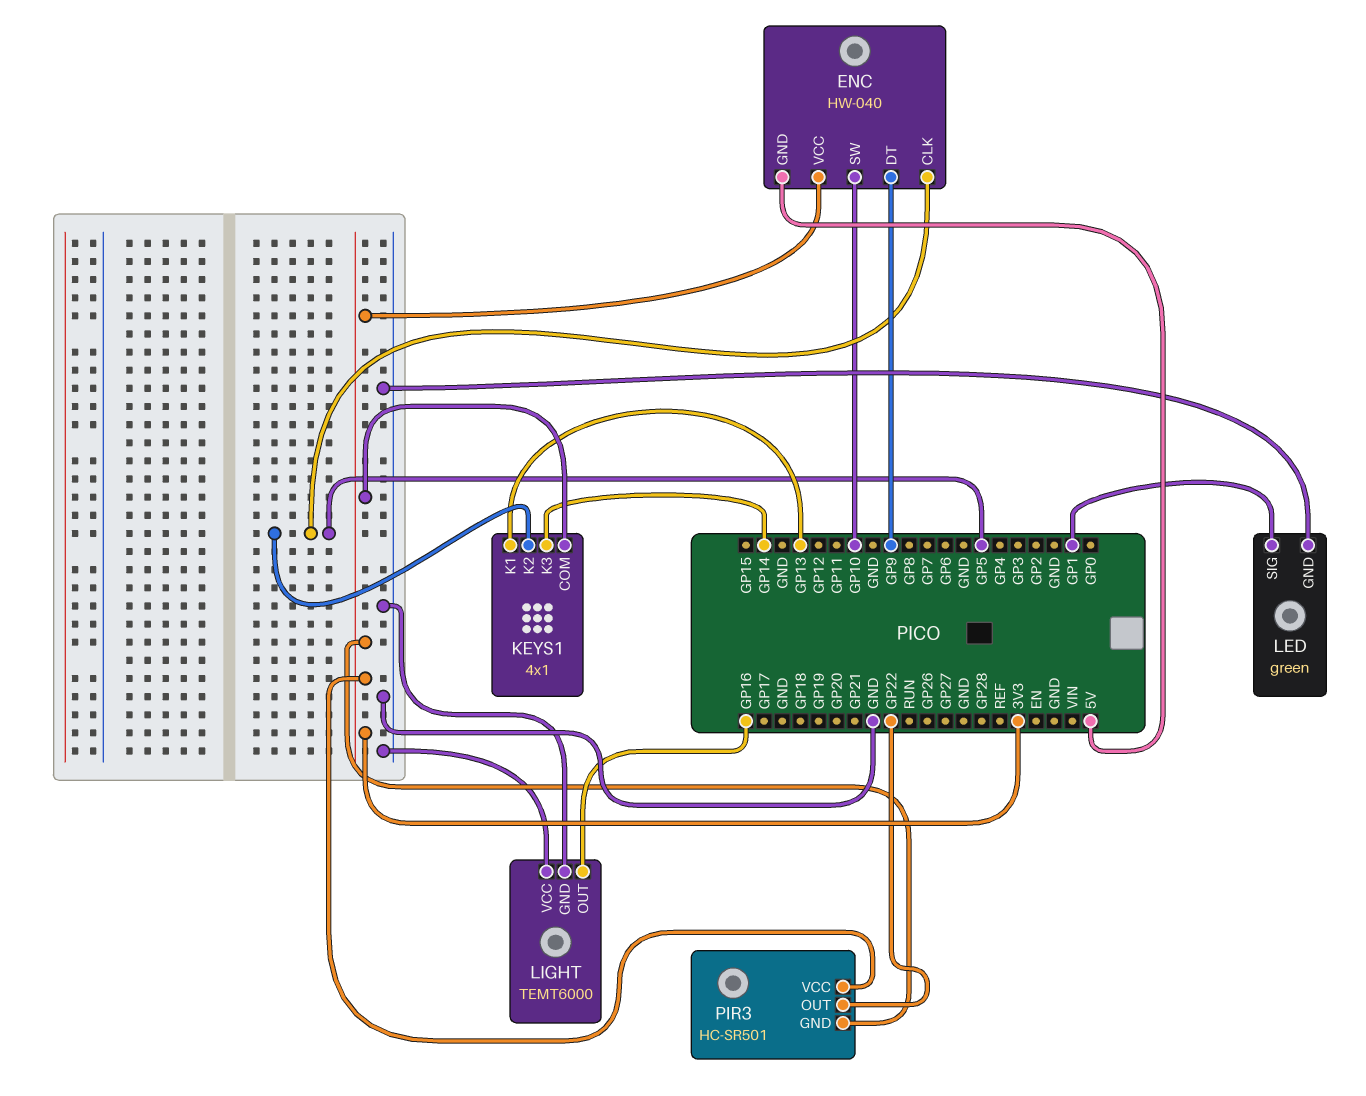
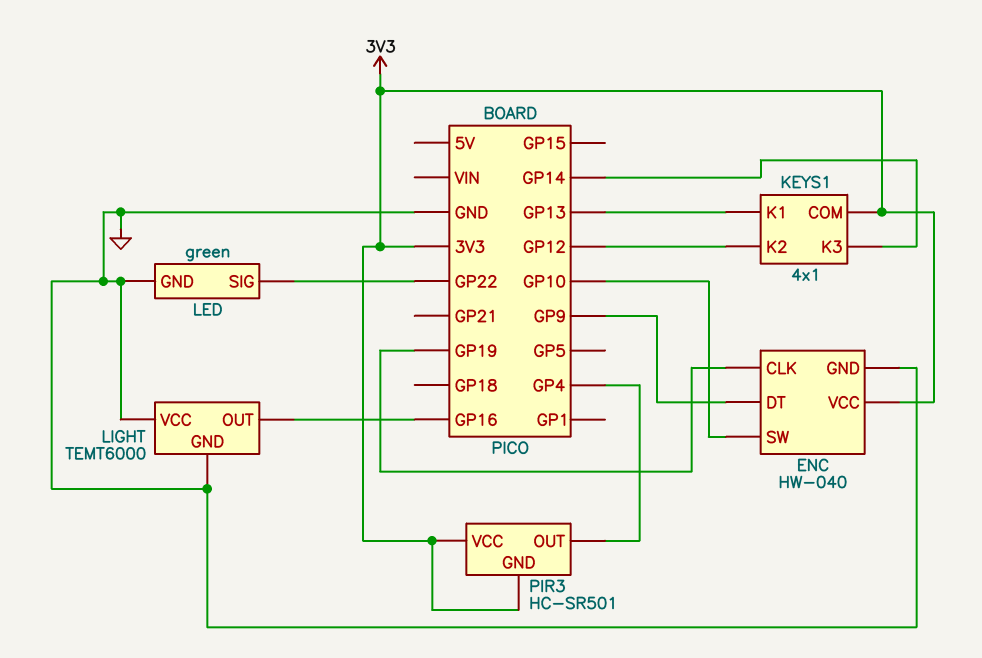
ENC pin CLK: GP5 -> GP19
ENC pin GND: 5V -> GND
KEYS1 pin K2: GP5 -> GP12
LED pin SIG: GP1 -> GP22
PIR3 pin OUT: GP22 -> GP4

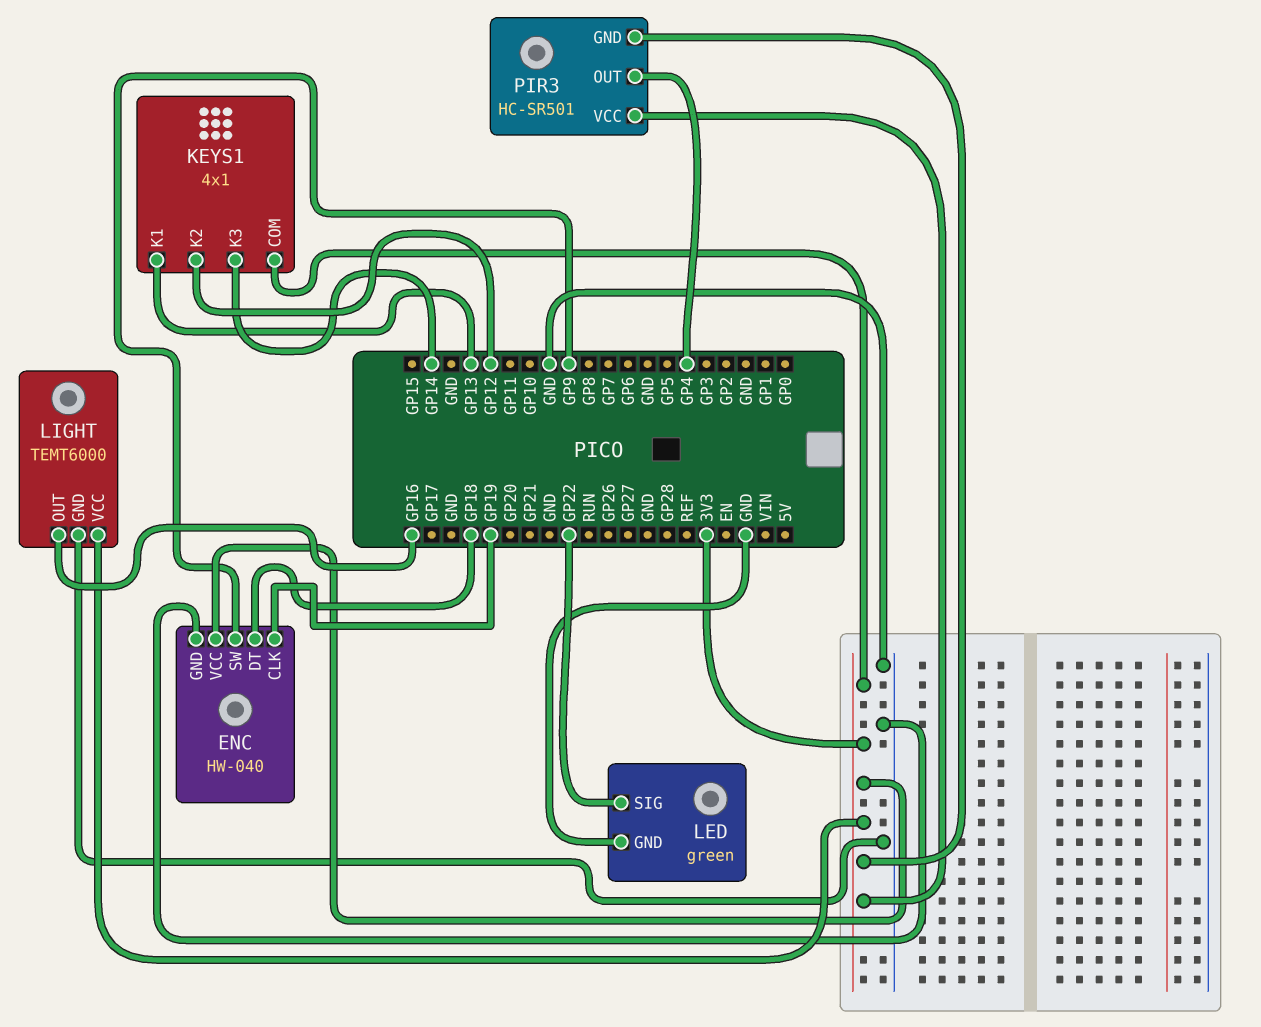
ENC pin DT: GP9 -> GP18
ENC pin SW: GP10 -> GP9
LIGHT pin VCC: GND -> 3V3

